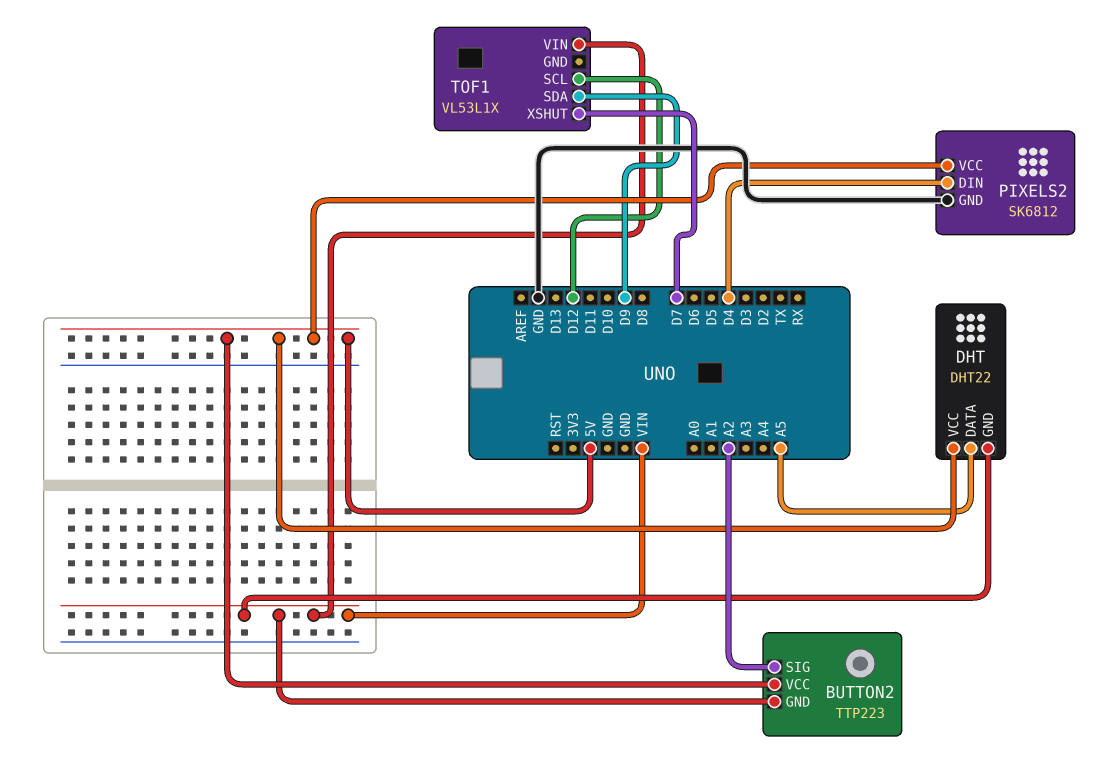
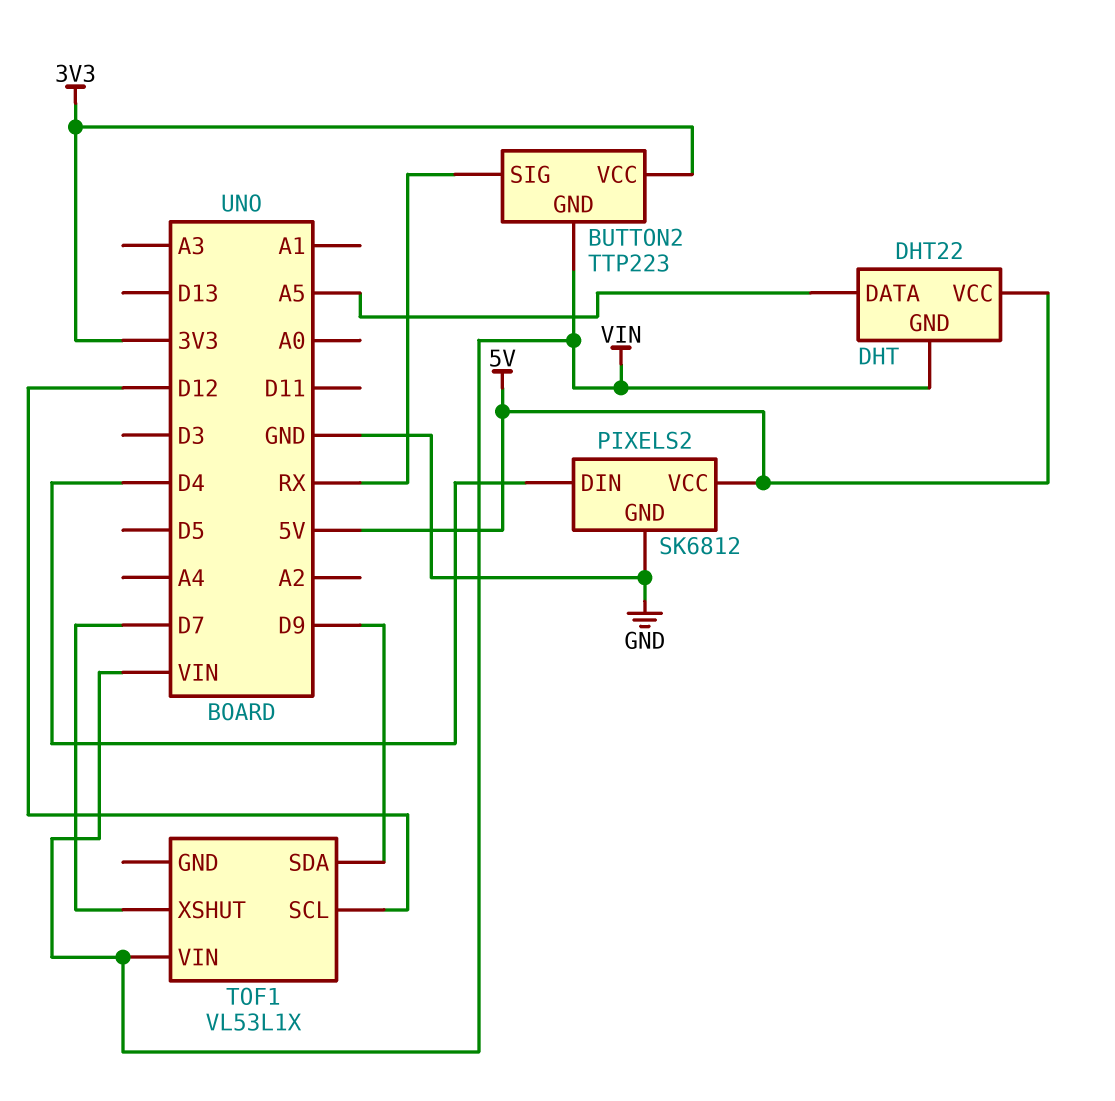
BUTTON2 pin SIG: A2 -> RX
BUTTON2 pin VCC: 5V -> 3V3

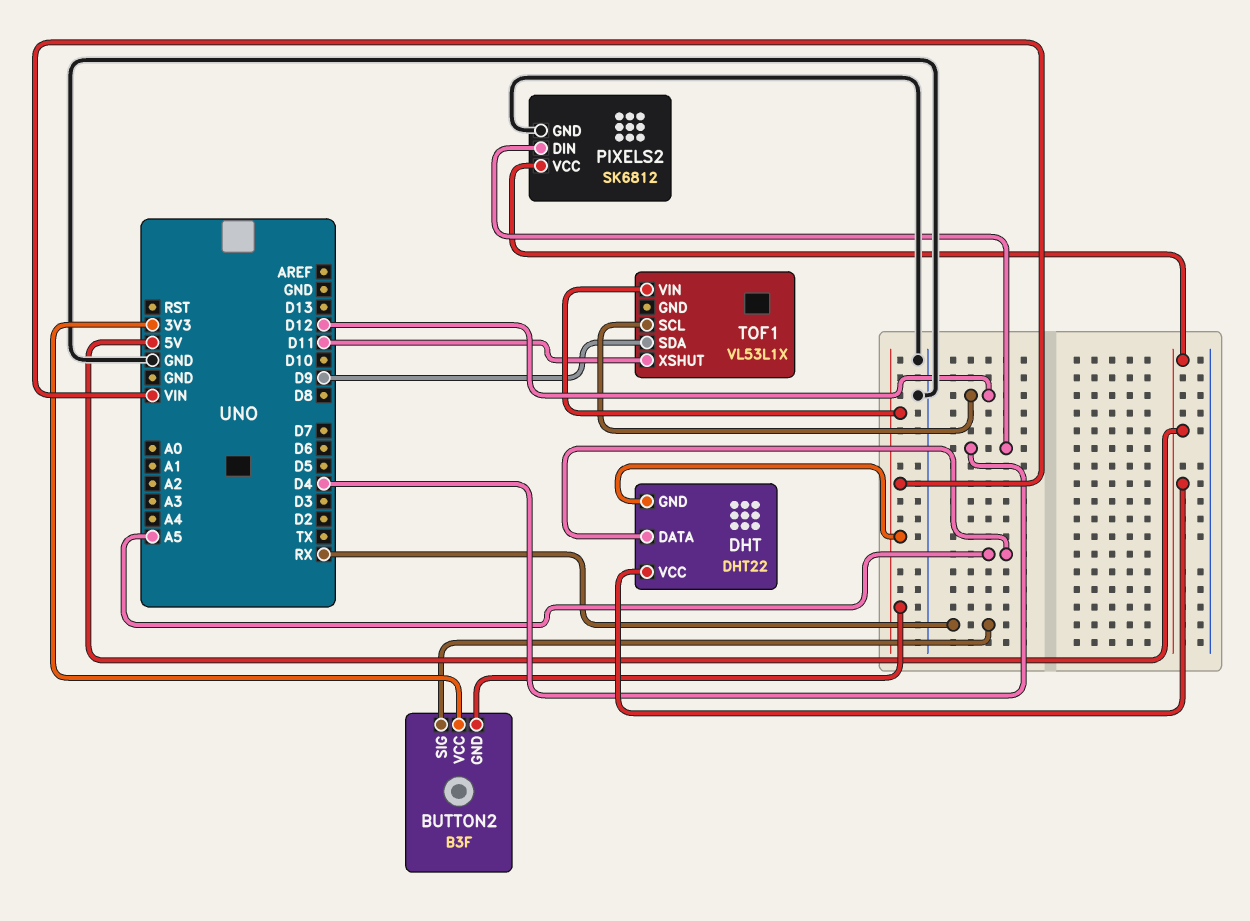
BUTTON2: TTP223 -> B3F
TOF1 pin XSHUT: D7 -> D11

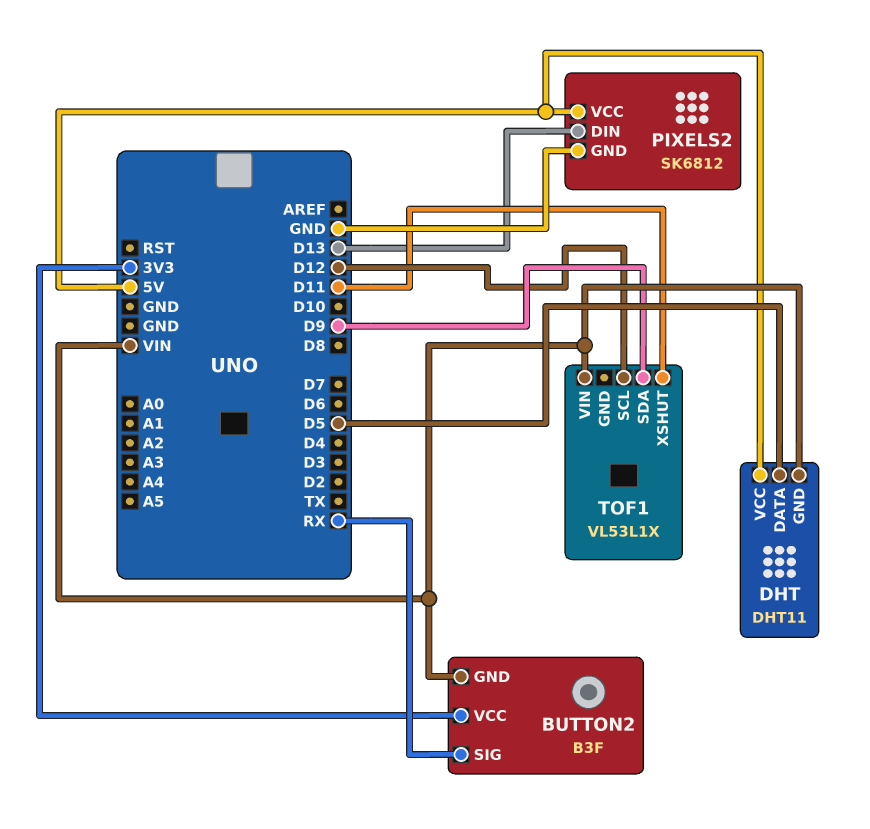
DHT: DHT22 -> DHT11
DHT pin DATA: A5 -> D5
PIXELS2 pin DIN: D4 -> D13

